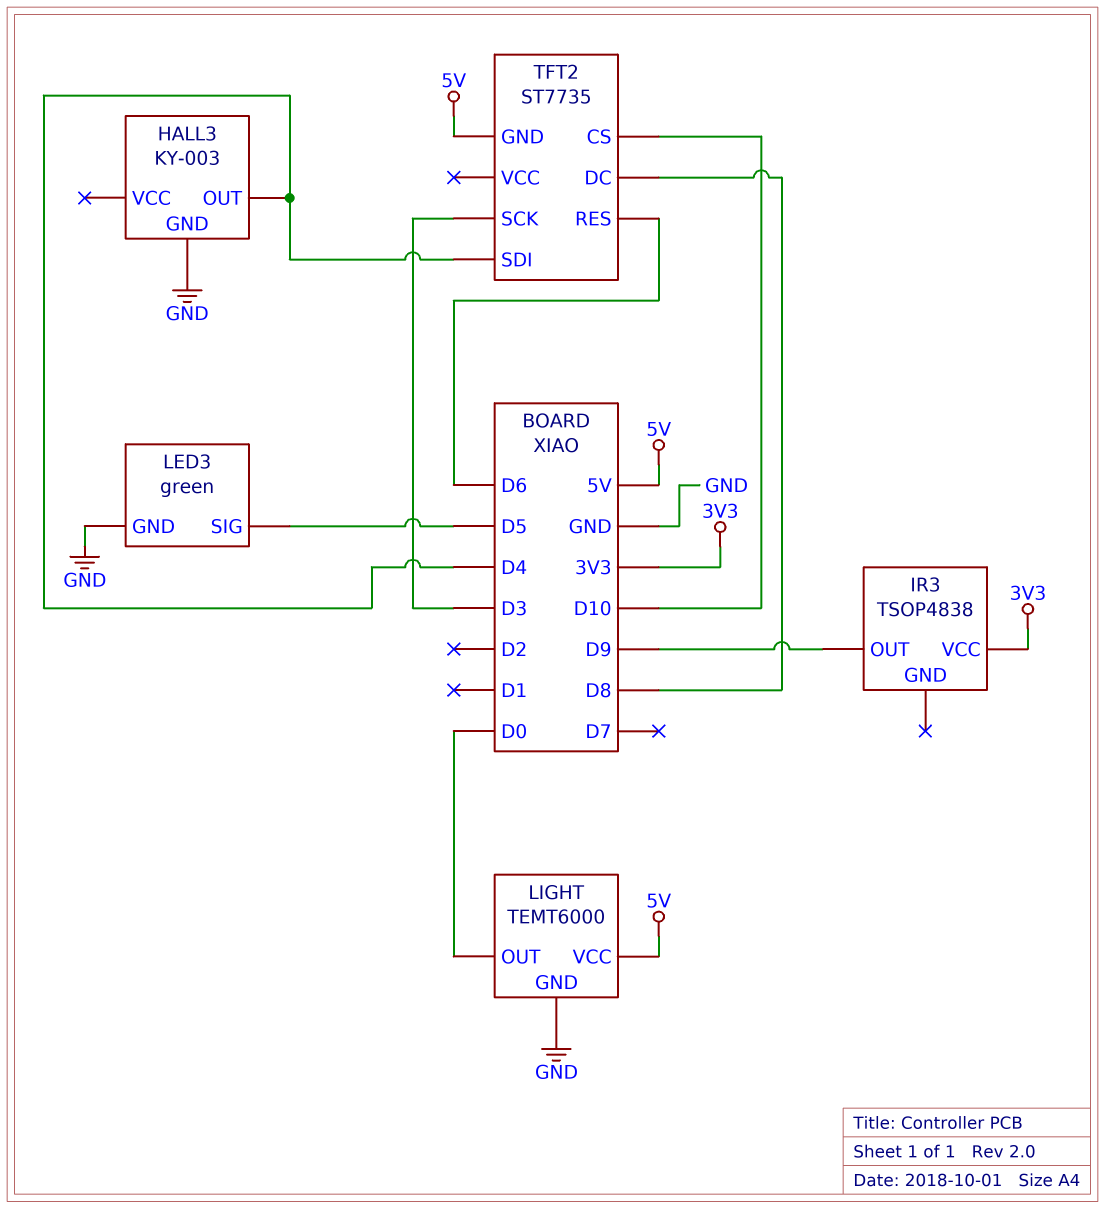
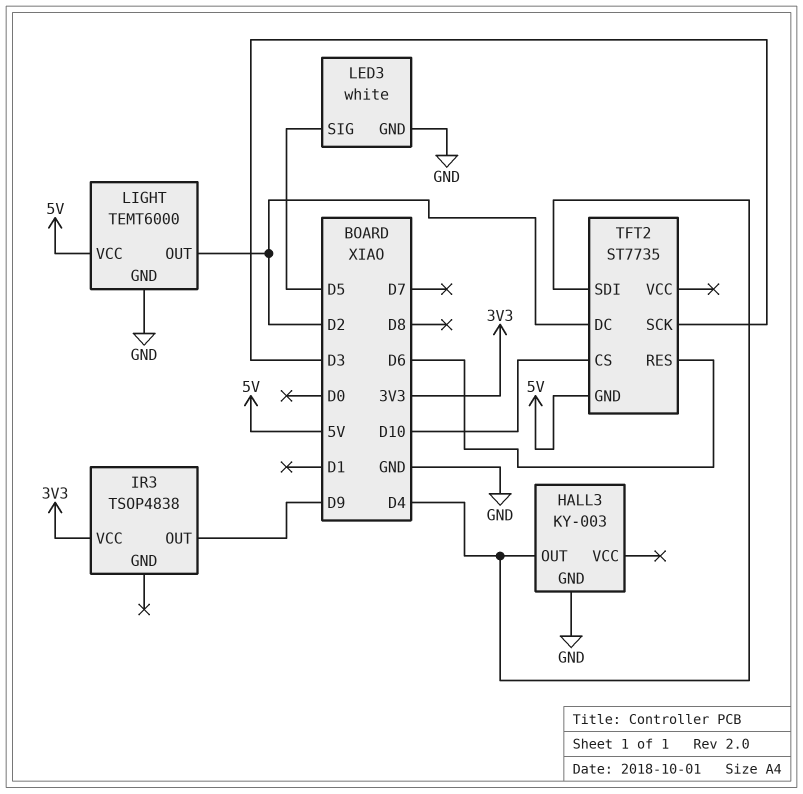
LED3: green -> white
LIGHT pin OUT: D0 -> D2
TFT2 pin DC: D8 -> D2

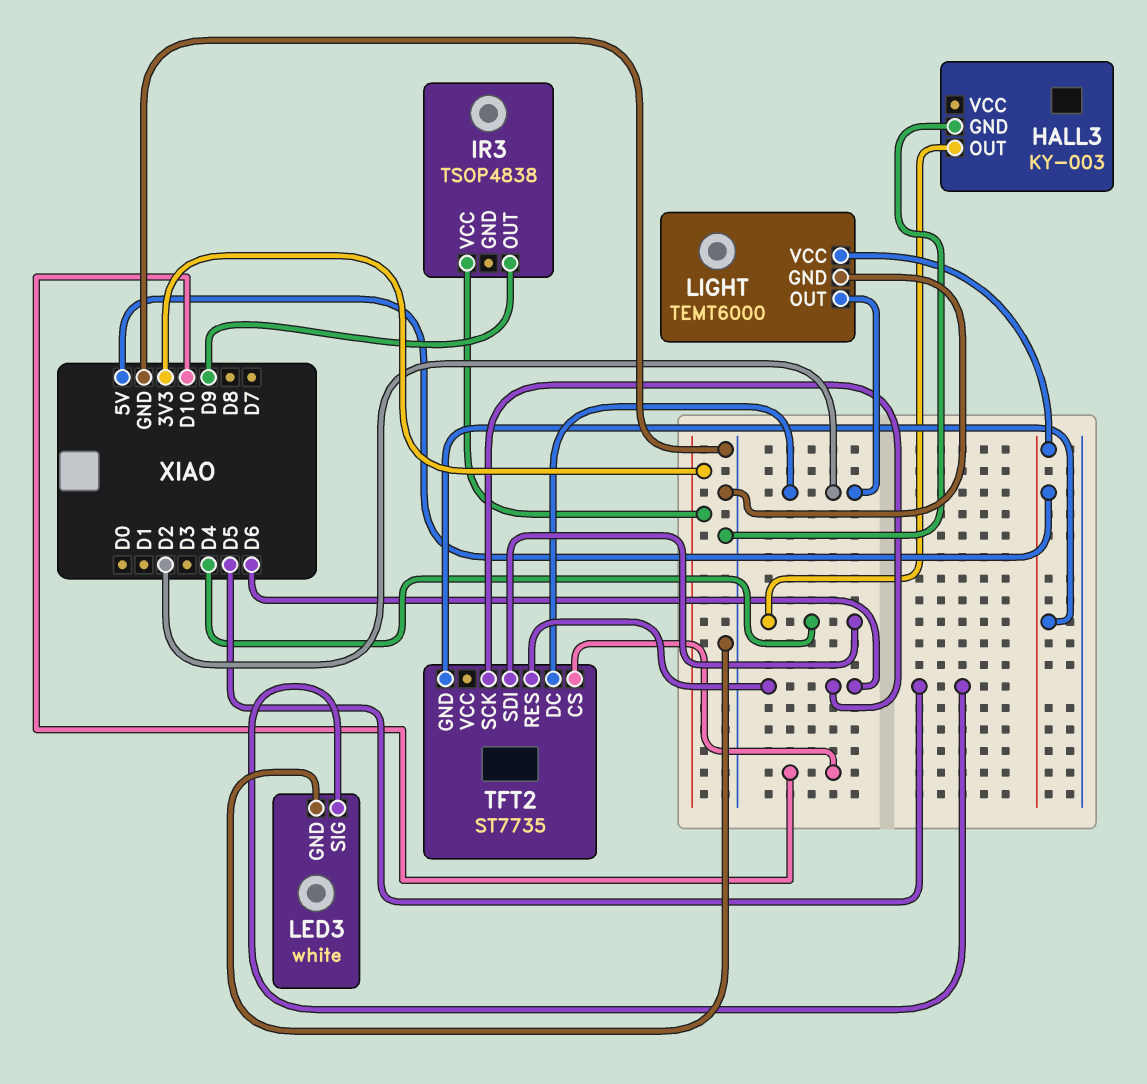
TFT2 pin SCK: D3 -> D6

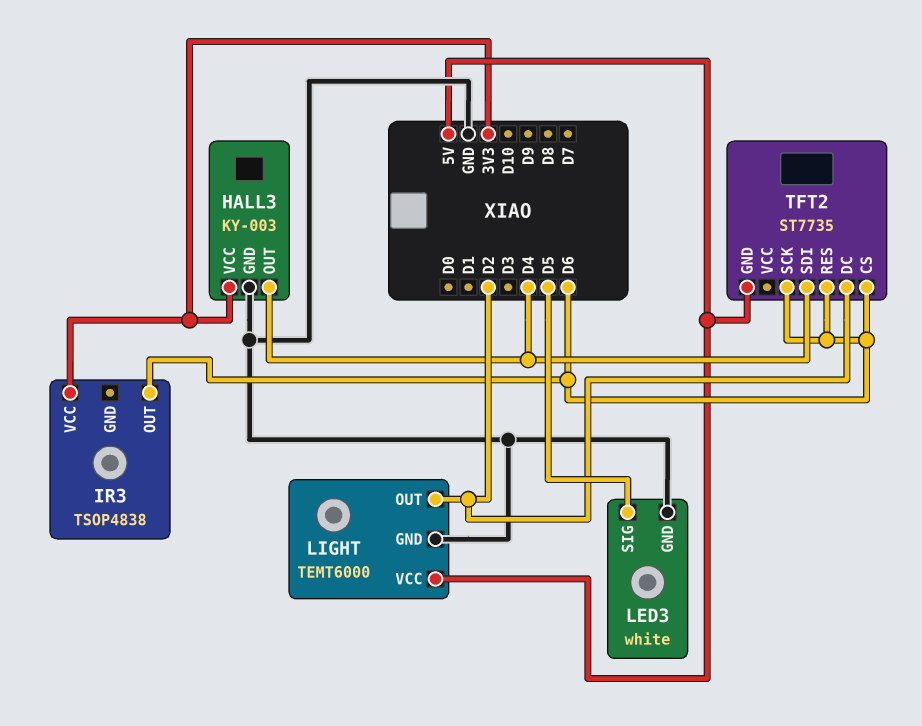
HALL3 pin VCC: none -> 3V3
IR3 pin OUT: D9 -> D6
TFT2 pin CS: D10 -> D6

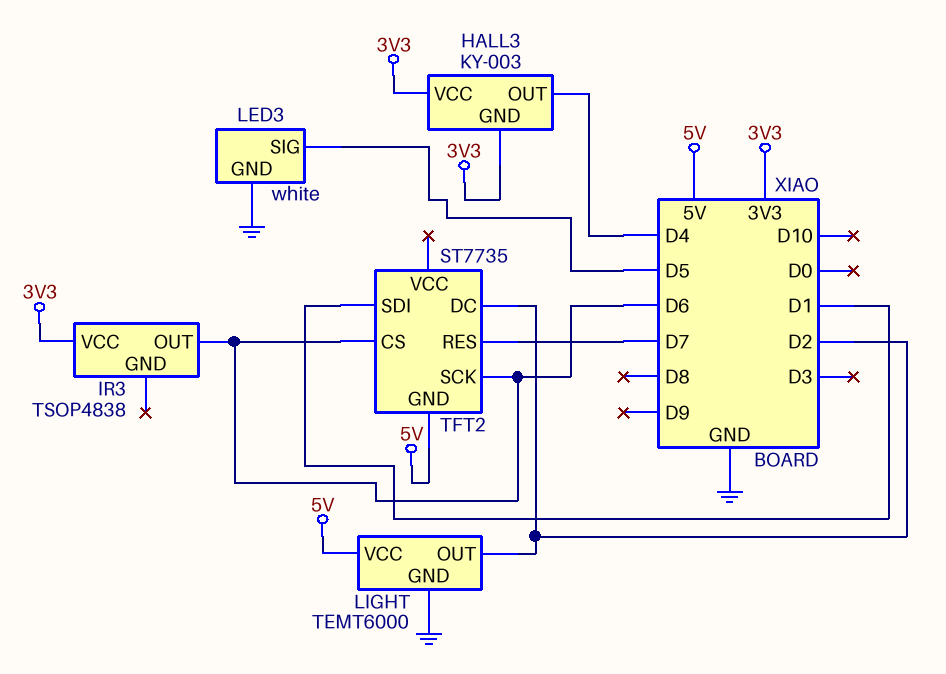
HALL3 pin GND: GND -> 3V3
TFT2 pin RES: D6 -> D7
TFT2 pin SDI: D4 -> D1

